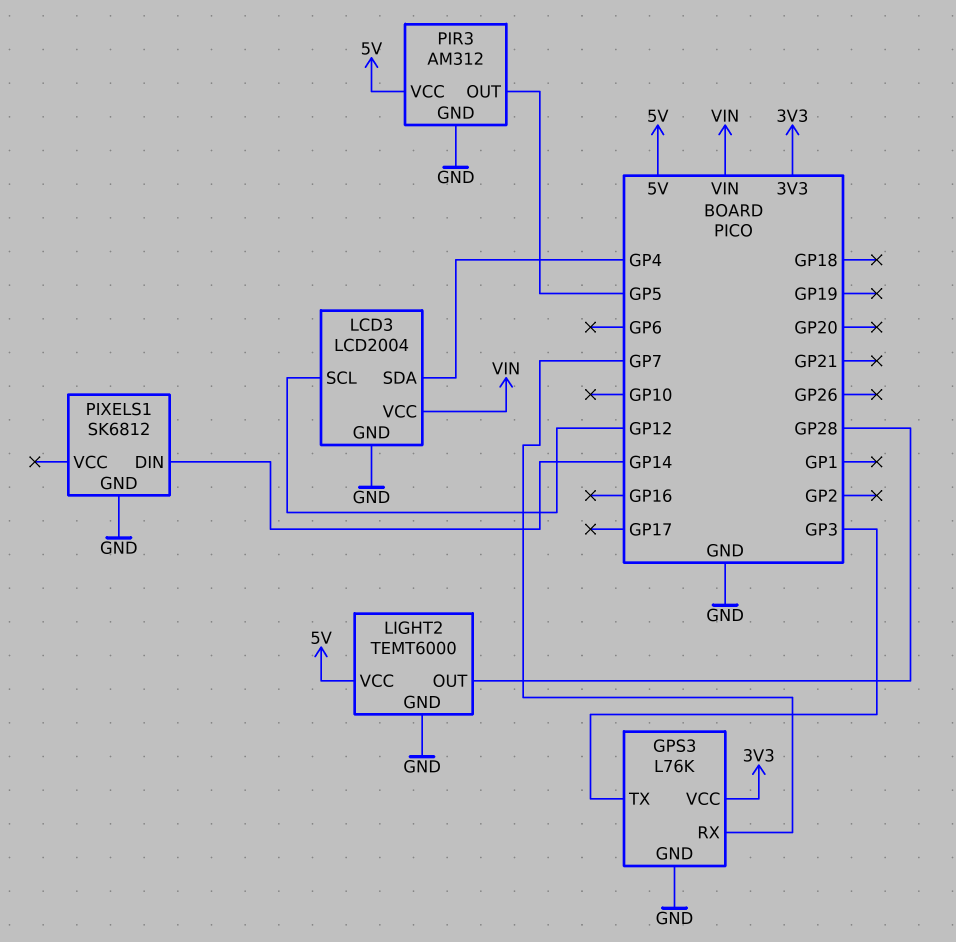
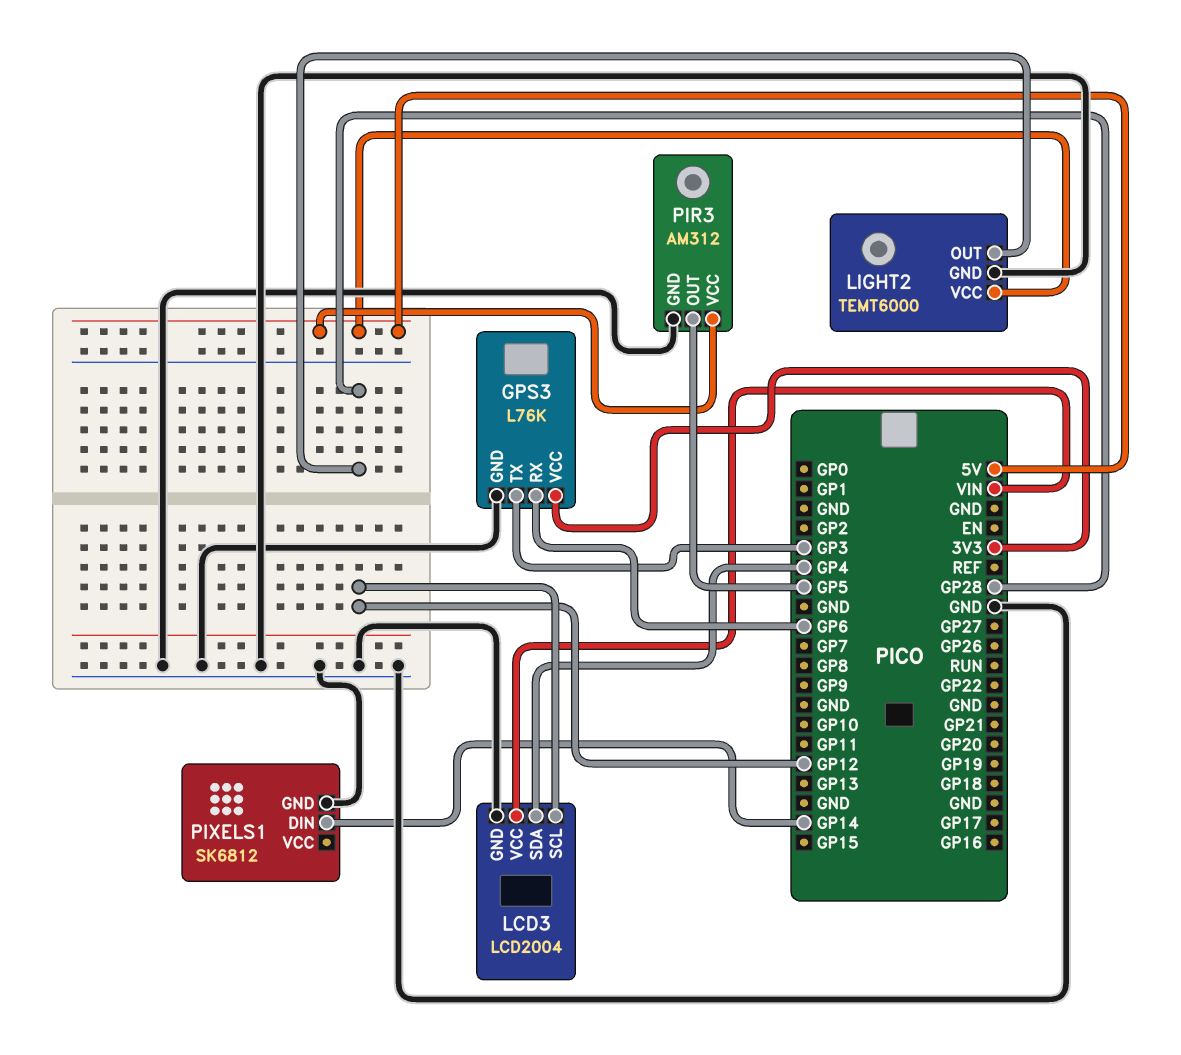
GPS3 pin RX: GP7 -> GP6

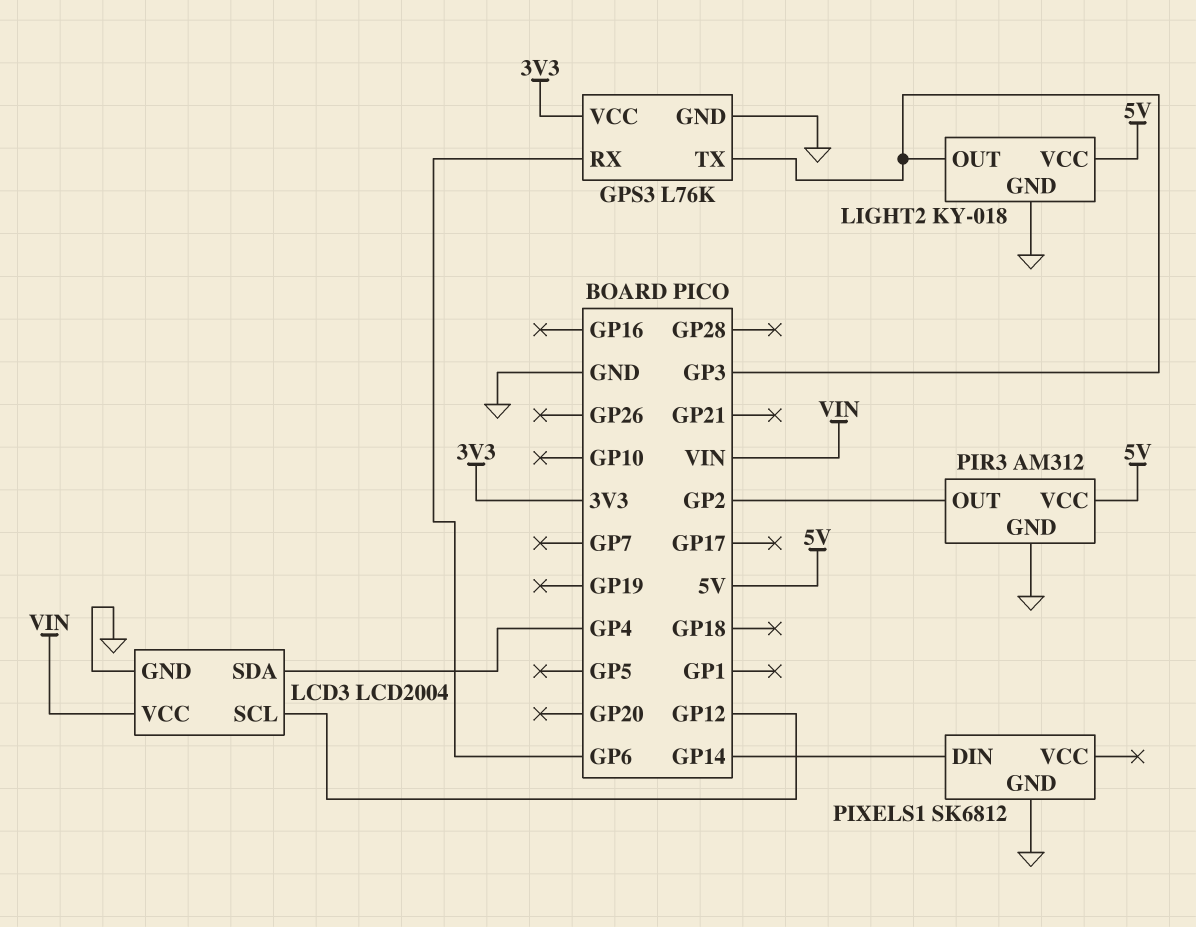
LIGHT2: TEMT6000 -> KY-018
LIGHT2 pin OUT: GP28 -> GP3
PIR3 pin OUT: GP5 -> GP2

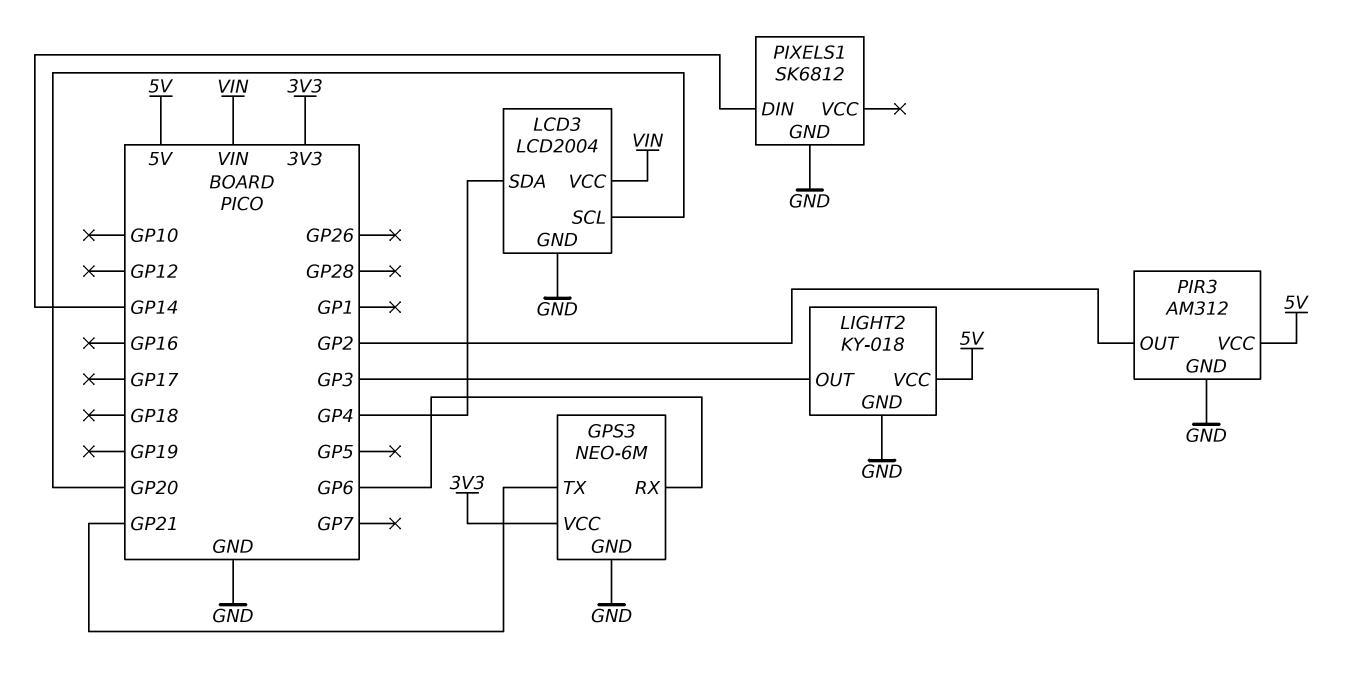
GPS3: L76K -> NEO-6M
GPS3 pin TX: GP3 -> GP21
LCD3 pin SCL: GP12 -> GP20

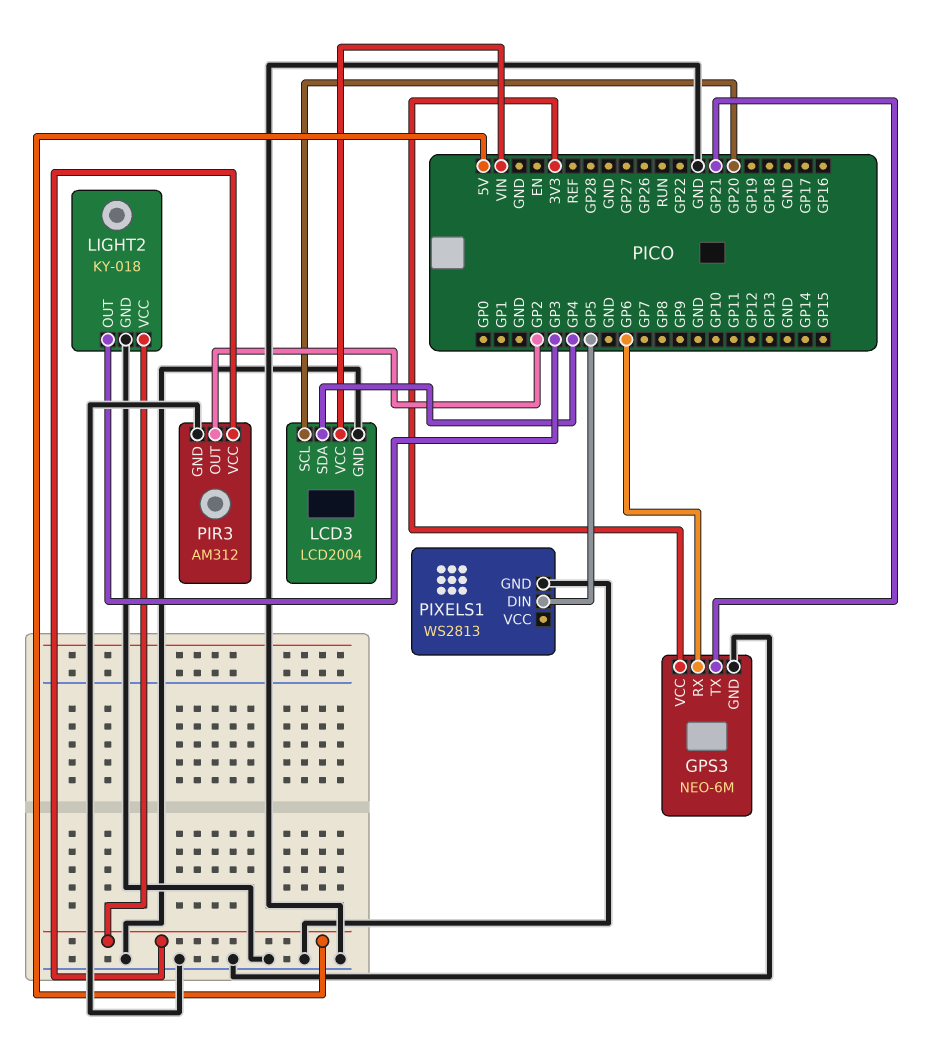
PIXELS1: SK6812 -> WS2813
PIXELS1 pin DIN: GP14 -> GP5

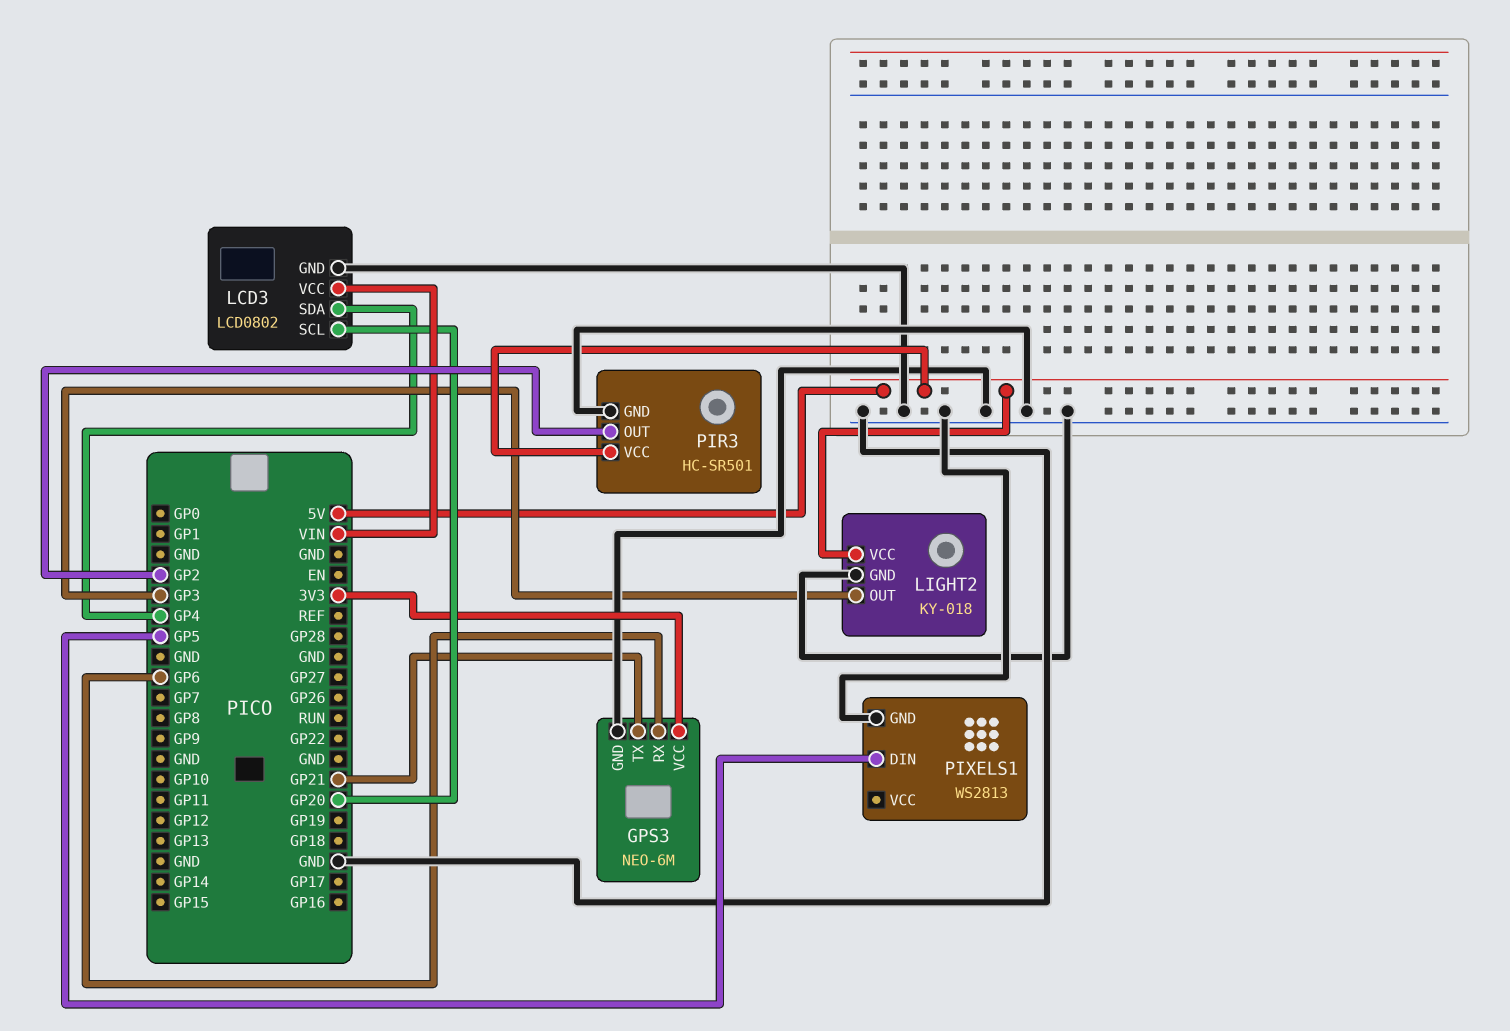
LCD3: LCD2004 -> LCD0802
PIR3: AM312 -> HC-SR501

